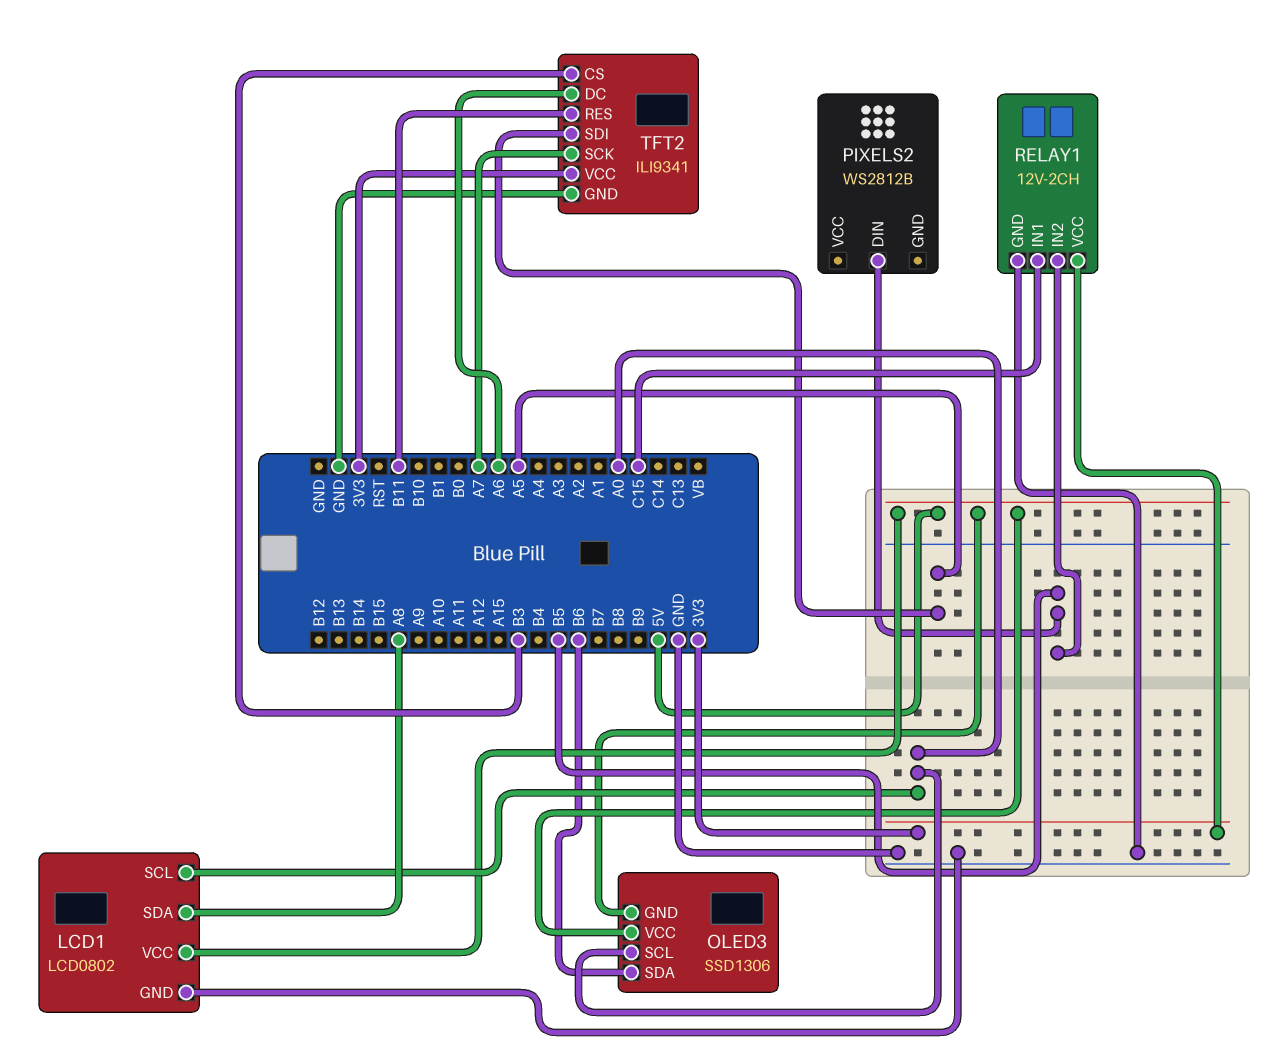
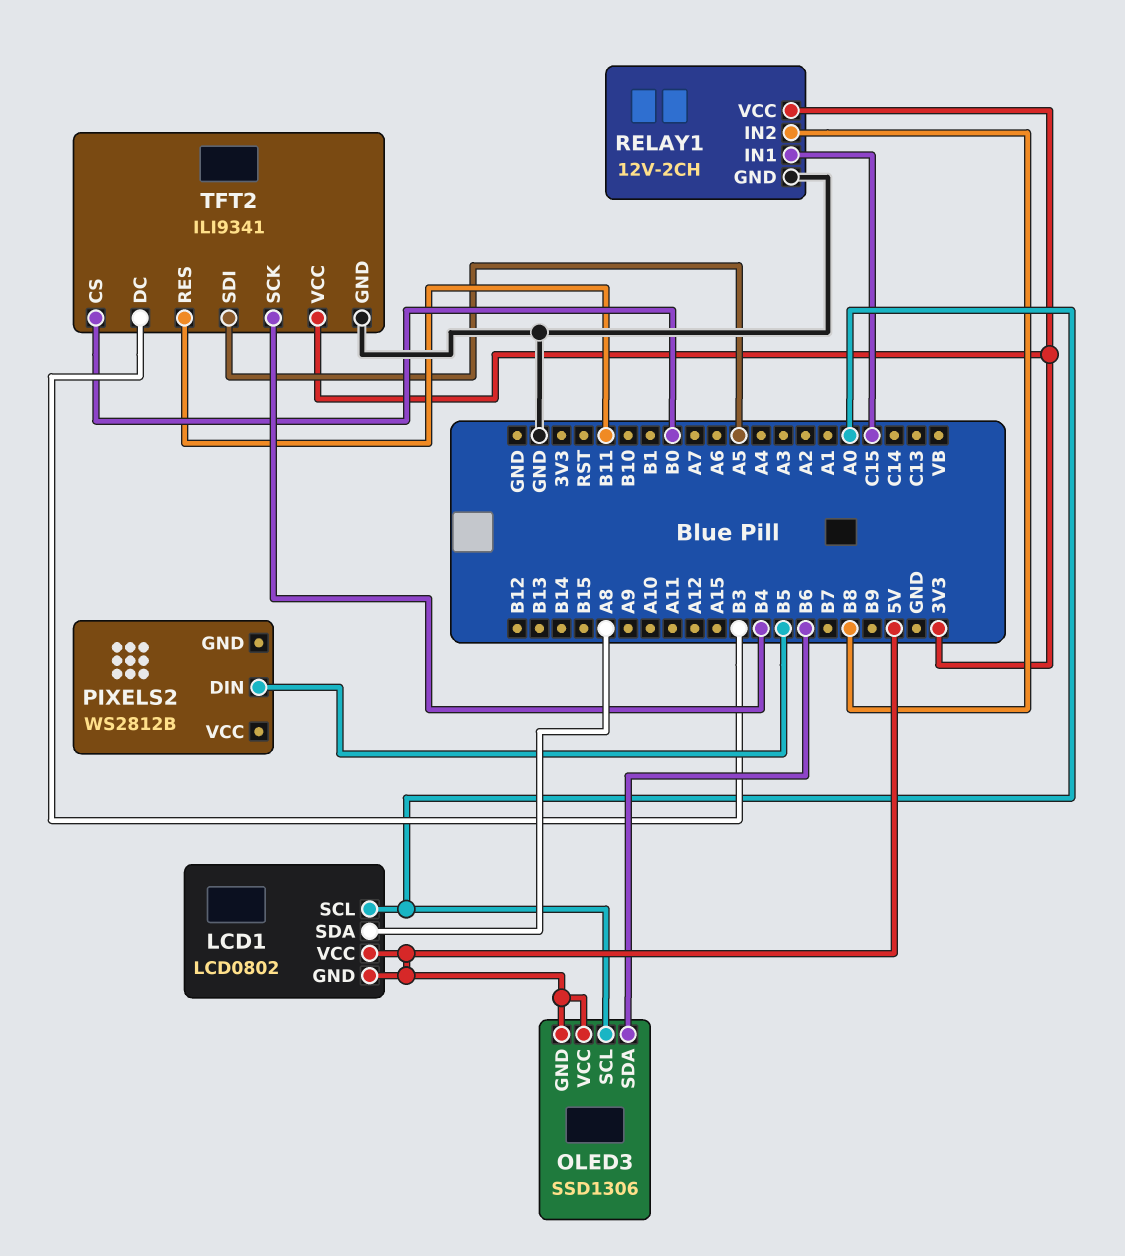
LCD1 pin GND: GND -> 5V
RELAY1 pin IN2: B5 -> B8
TFT2 pin CS: B3 -> B0
TFT2 pin DC: A6 -> B3
TFT2 pin SCK: A7 -> B4

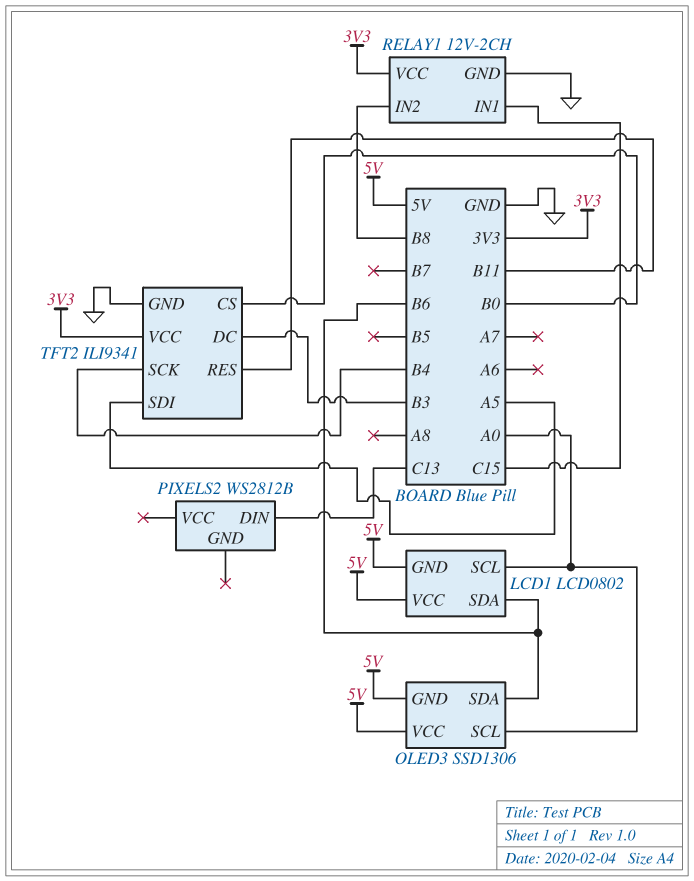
LCD1 pin SDA: A8 -> B6
PIXELS2 pin DIN: B5 -> C13

